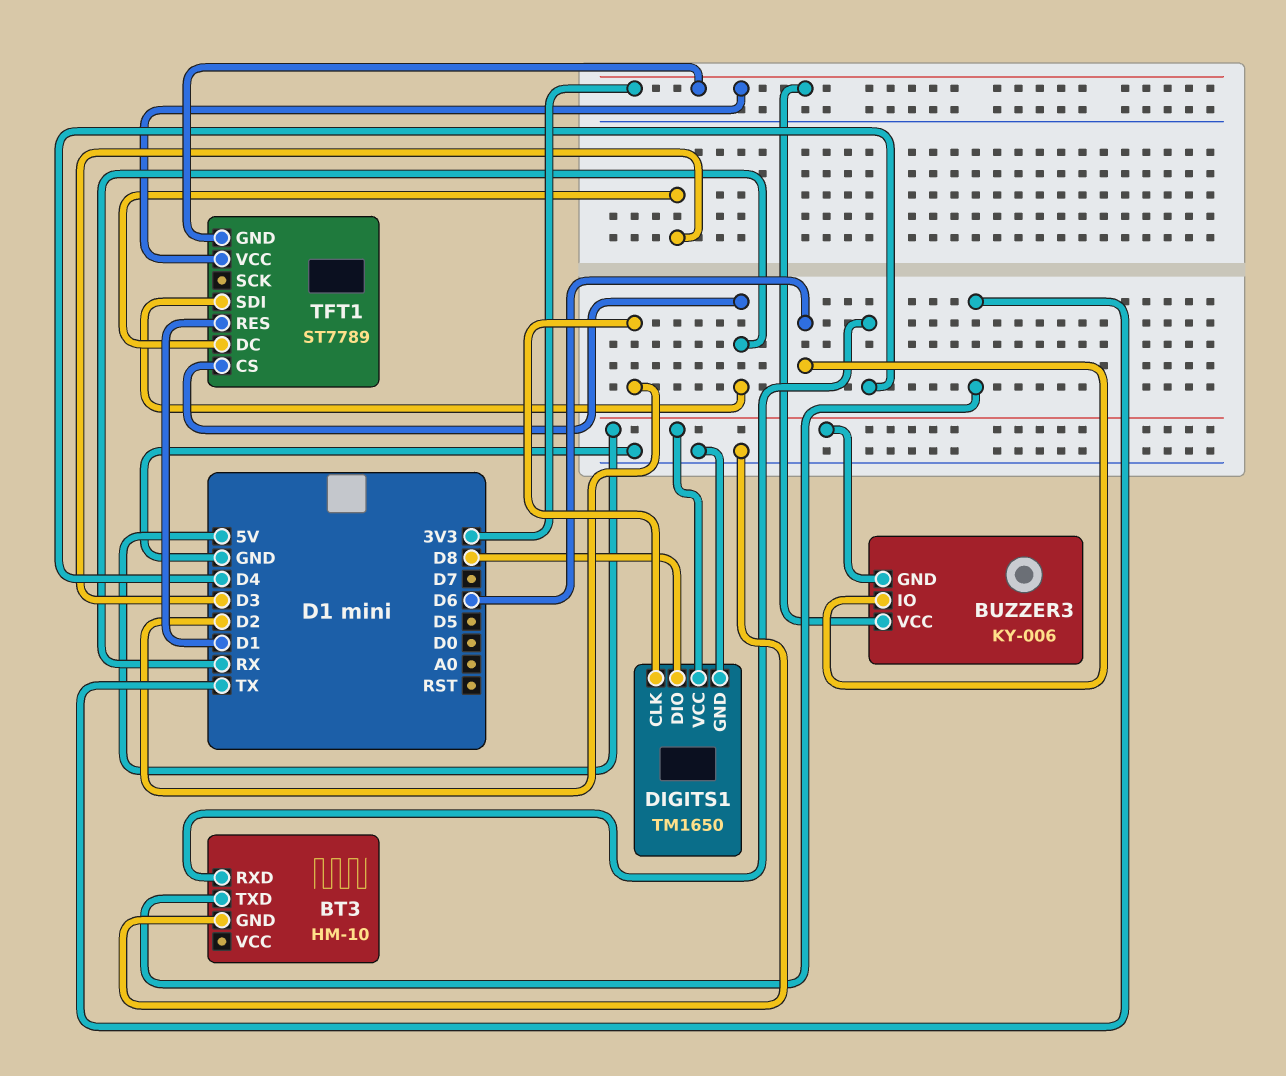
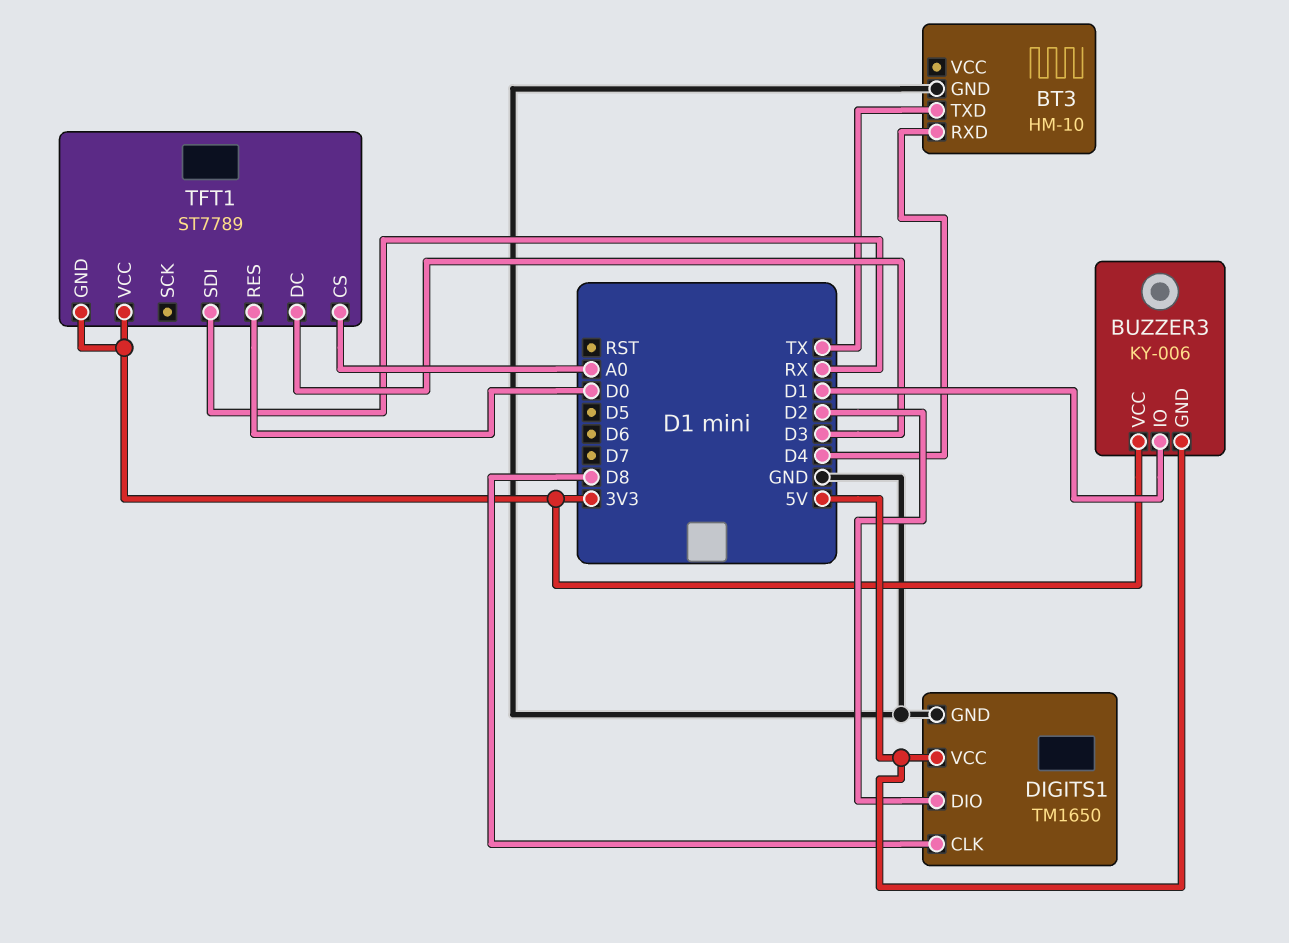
BUZZER3 pin IO: D6 -> D1
DIGITS1 pin CLK: D2 -> D8
DIGITS1 pin DIO: D8 -> D2
TFT1 pin CS: RX -> A0
TFT1 pin RES: D1 -> D0

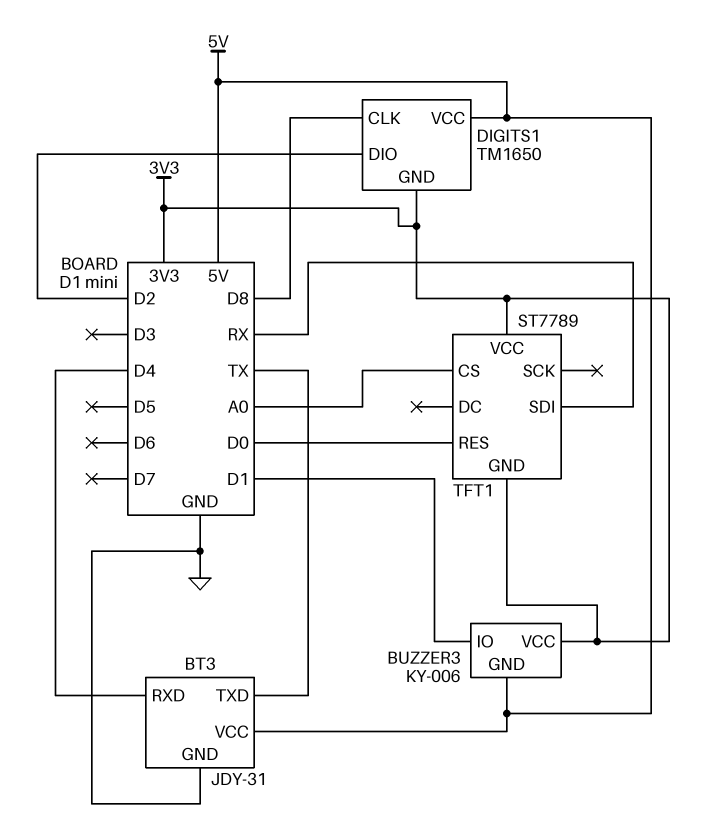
BT3: HM-10 -> JDY-31
BT3 pin VCC: none -> 5V
DIGITS1 pin GND: GND -> 3V3
TFT1 pin DC: D3 -> none

